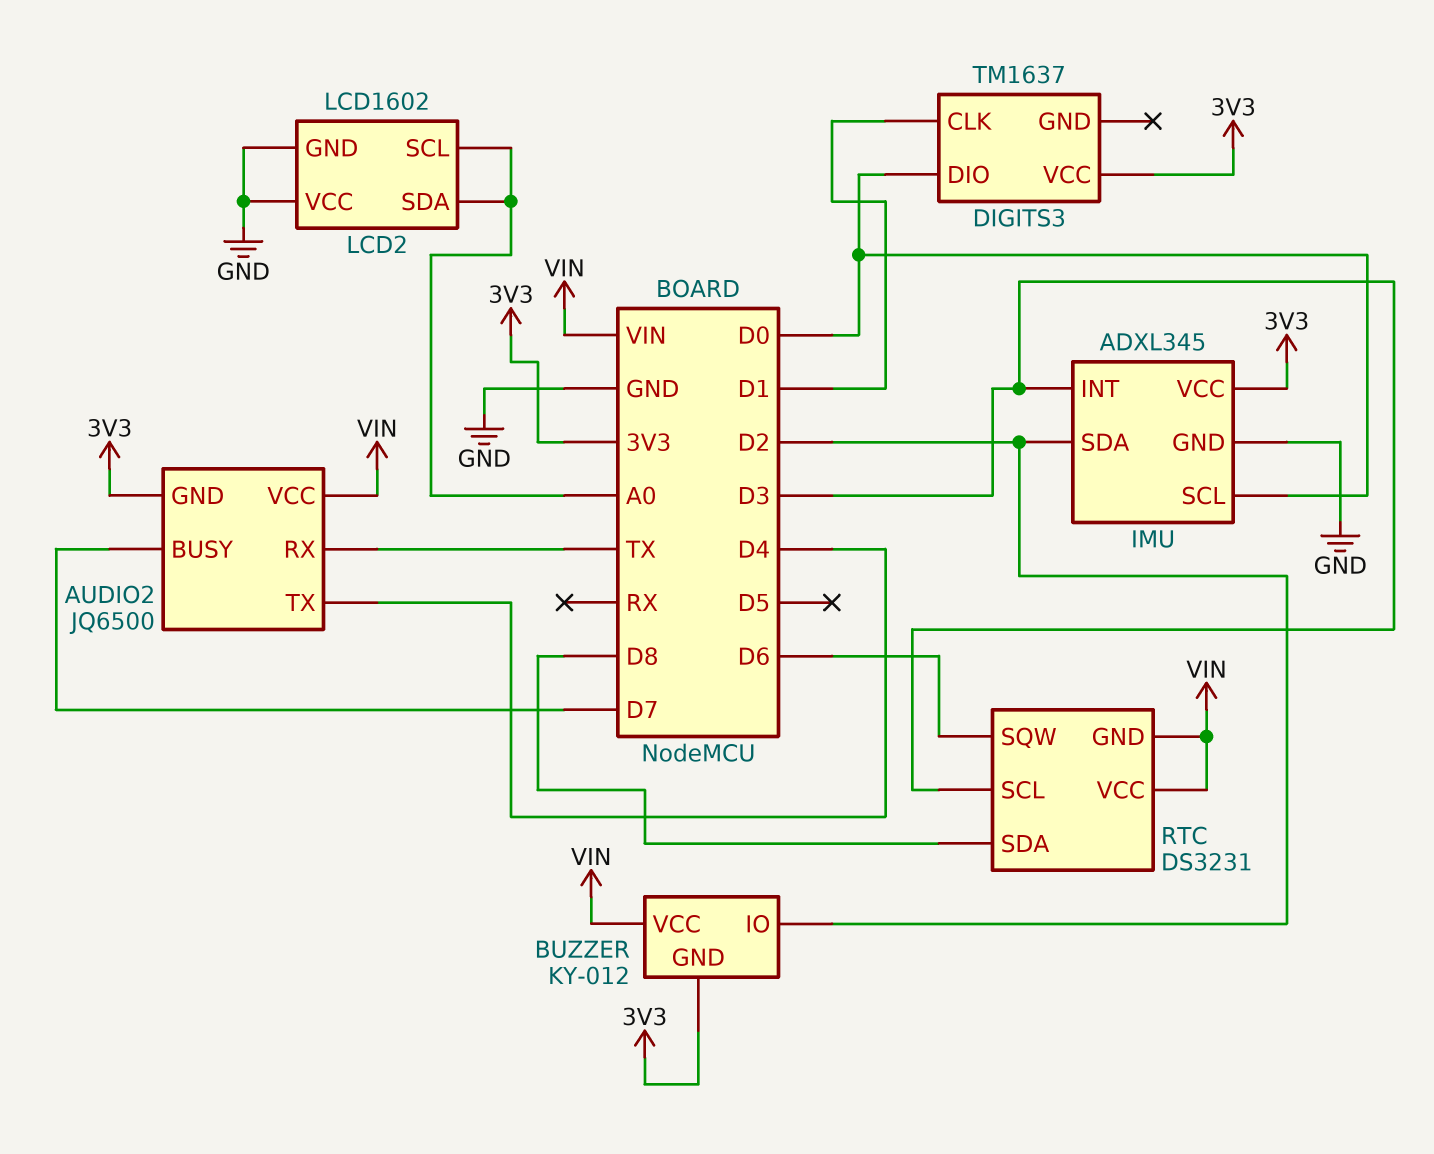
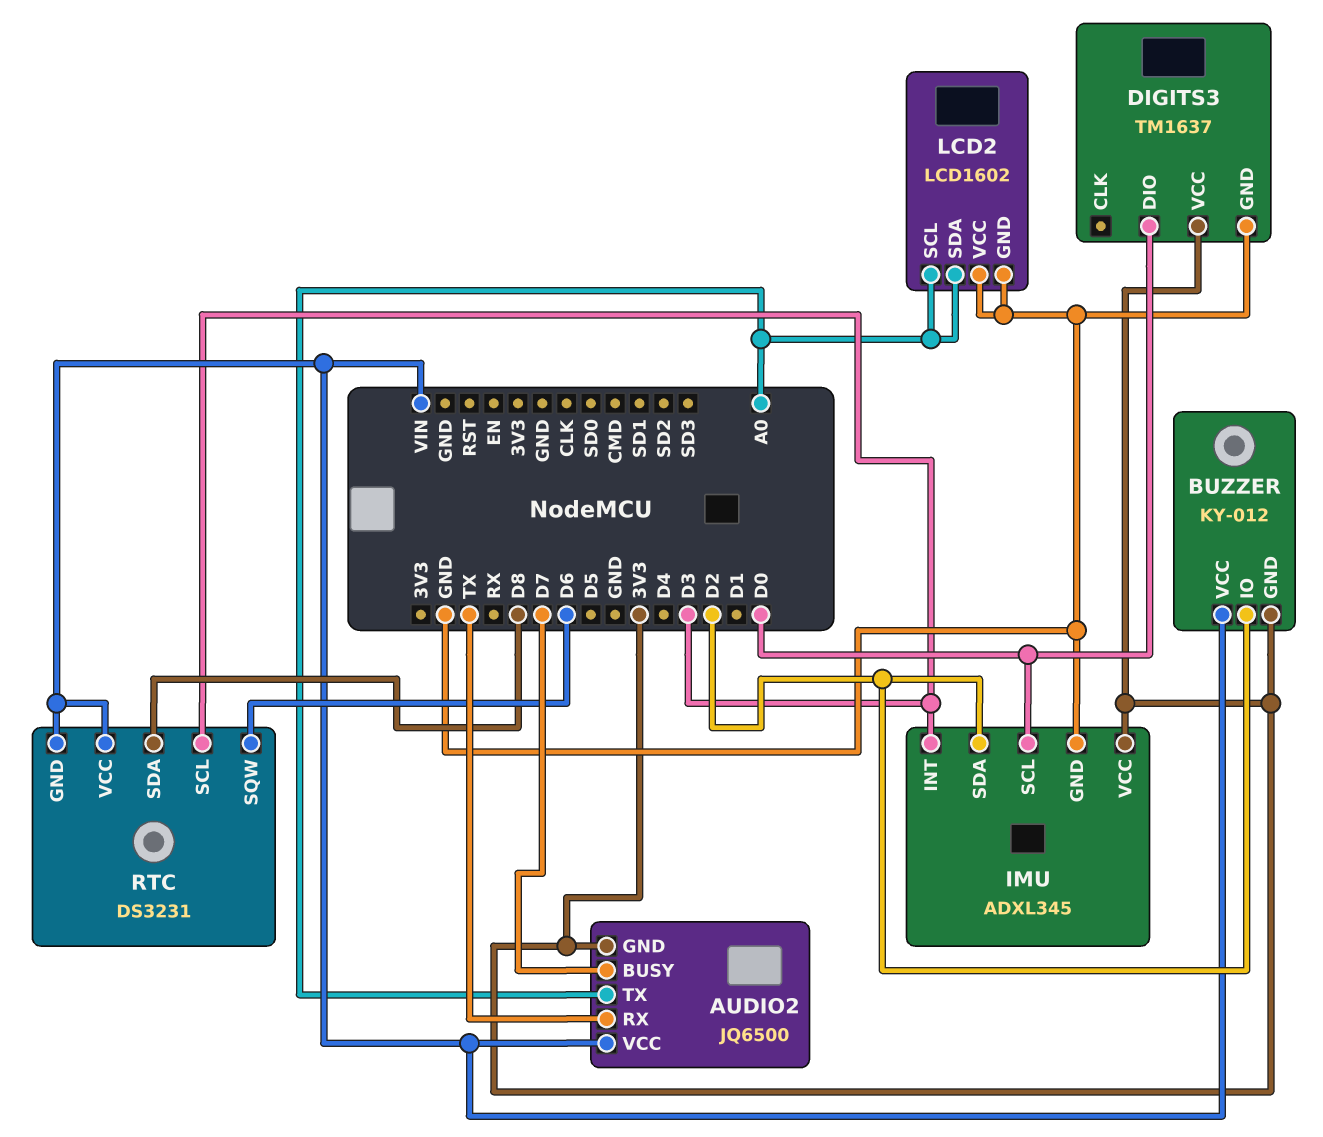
AUDIO2 pin TX: D4 -> A0
DIGITS3 pin CLK: D1 -> none
DIGITS3 pin GND: none -> GND

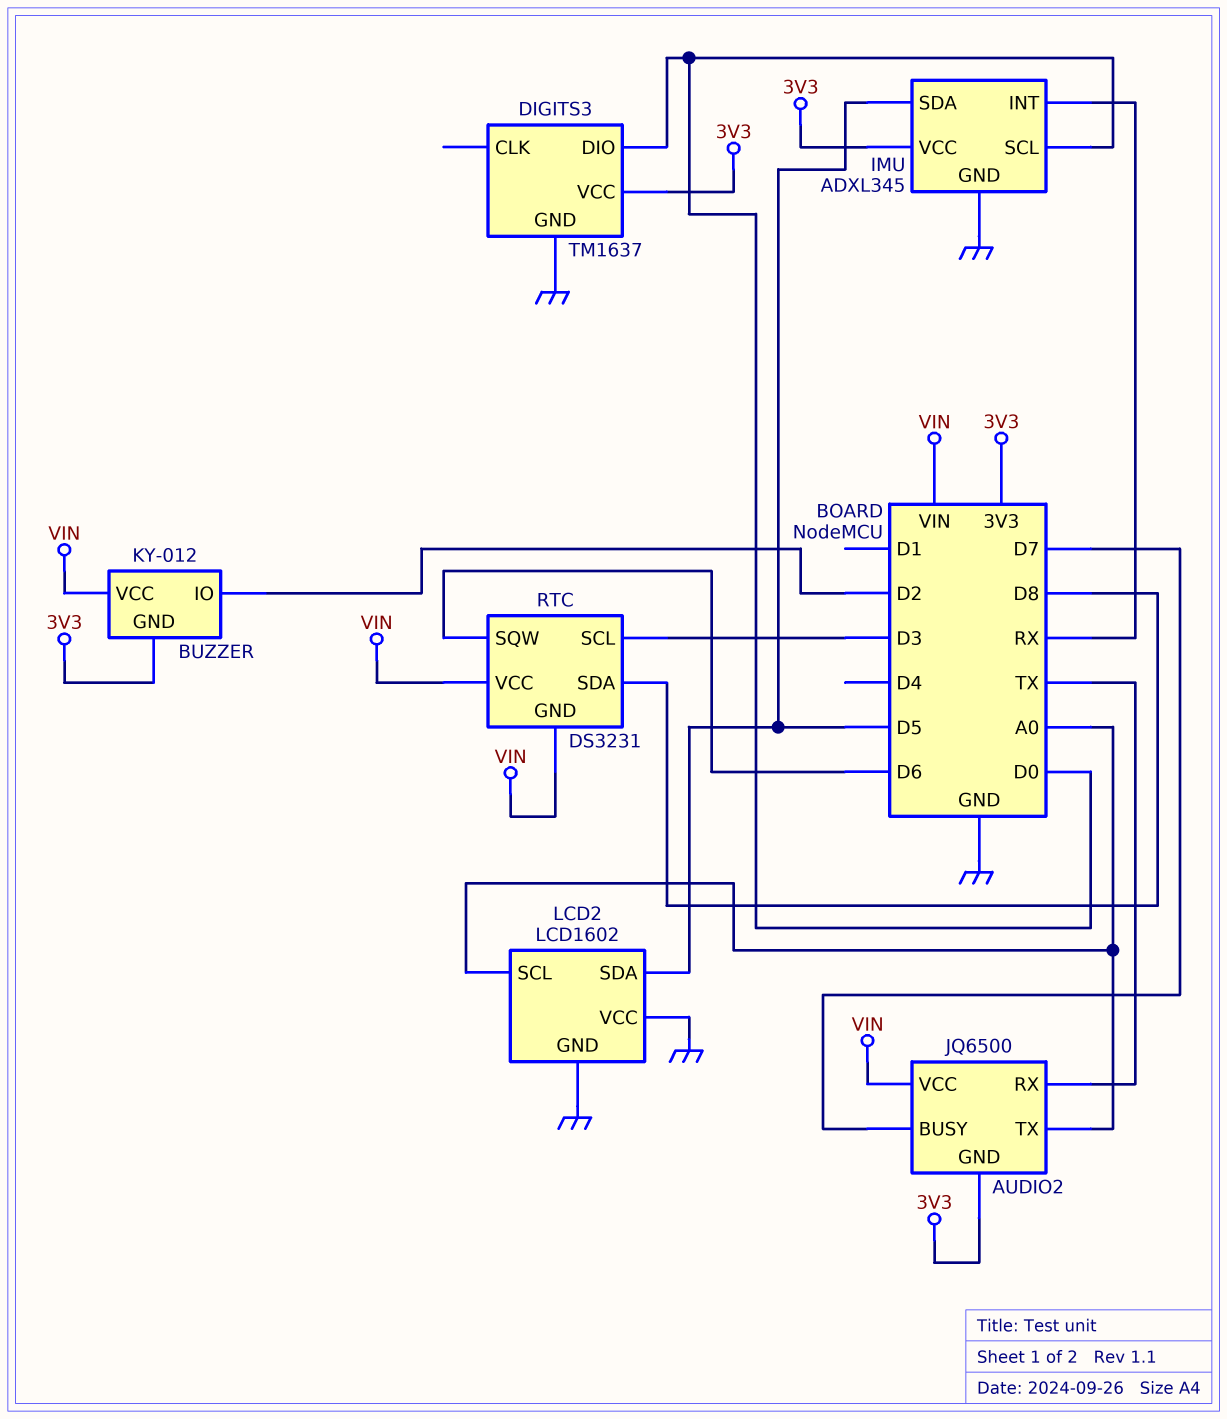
IMU pin INT: D3 -> RX
IMU pin SDA: D2 -> D5
LCD2 pin SDA: A0 -> D5

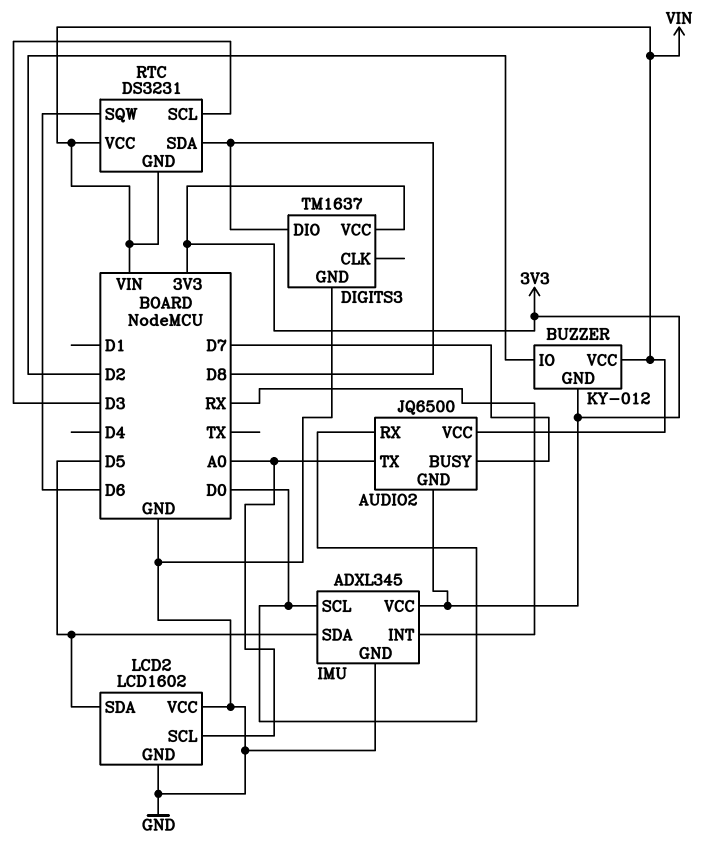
AUDIO2 pin RX: TX -> D0
DIGITS3 pin DIO: D0 -> D8

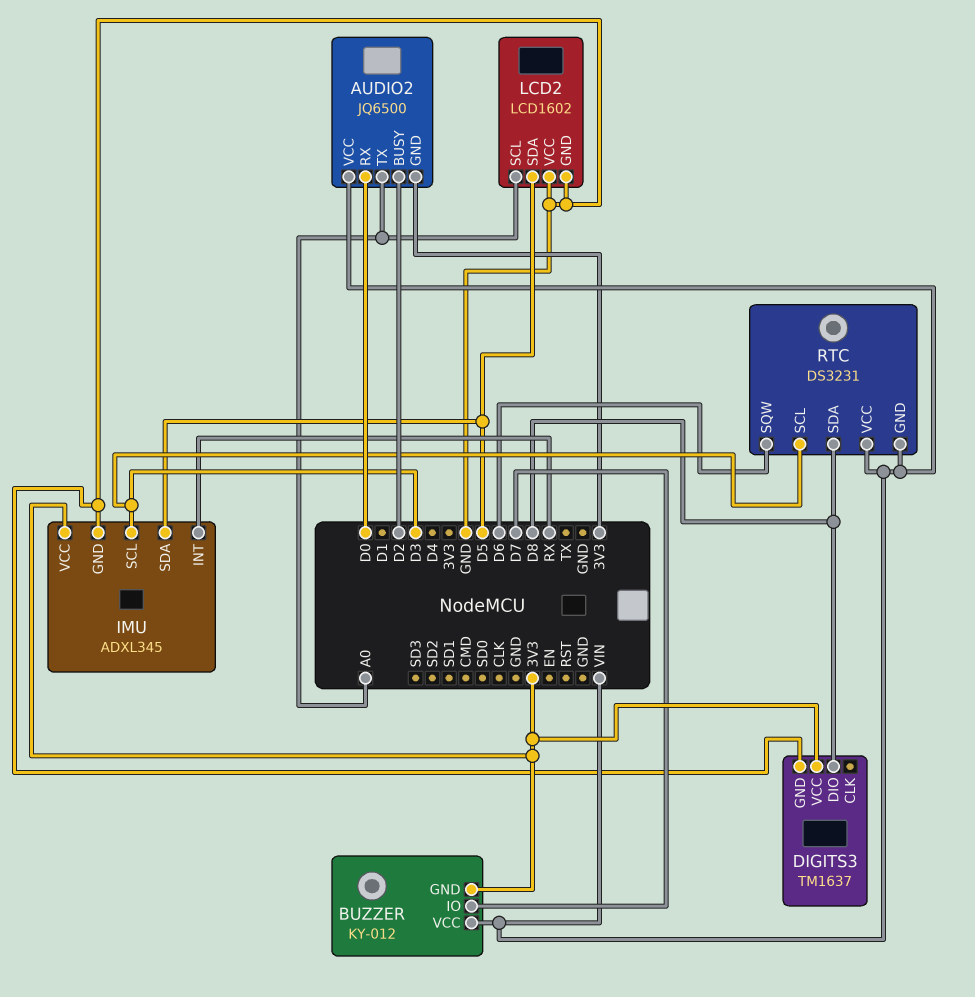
AUDIO2 pin BUSY: D7 -> D2
BUZZER pin IO: D2 -> D7
IMU pin SCL: D0 -> D3

